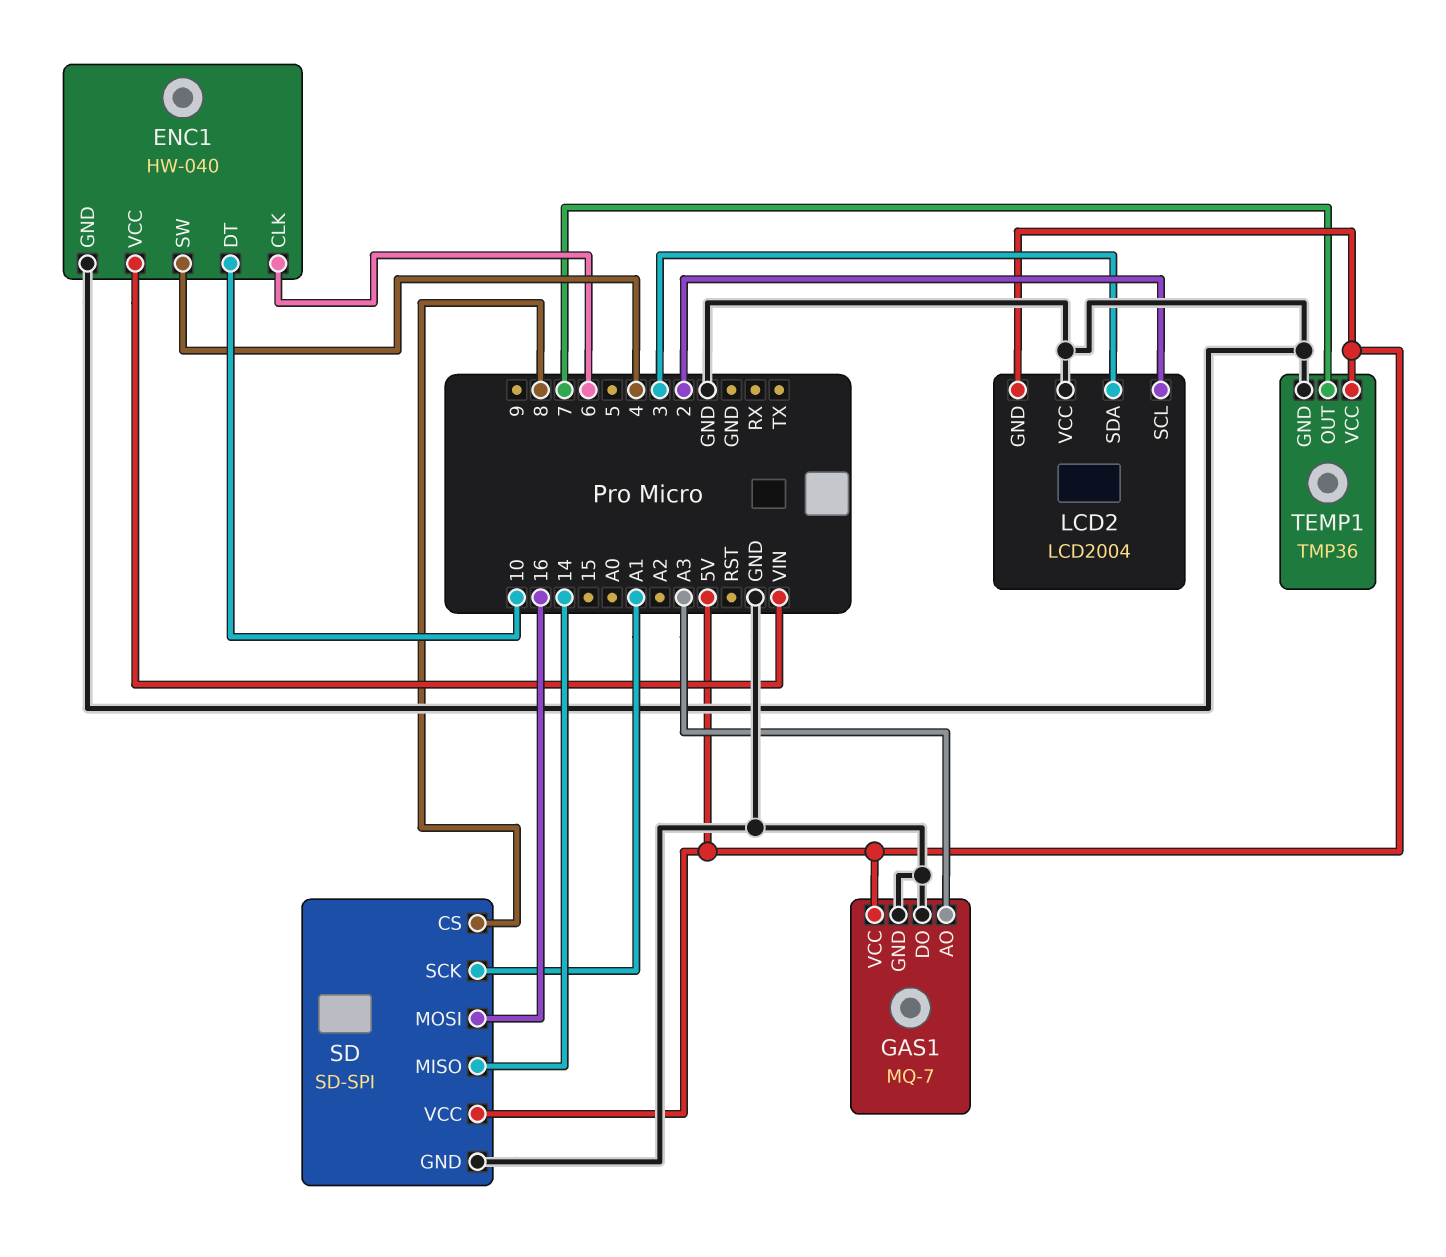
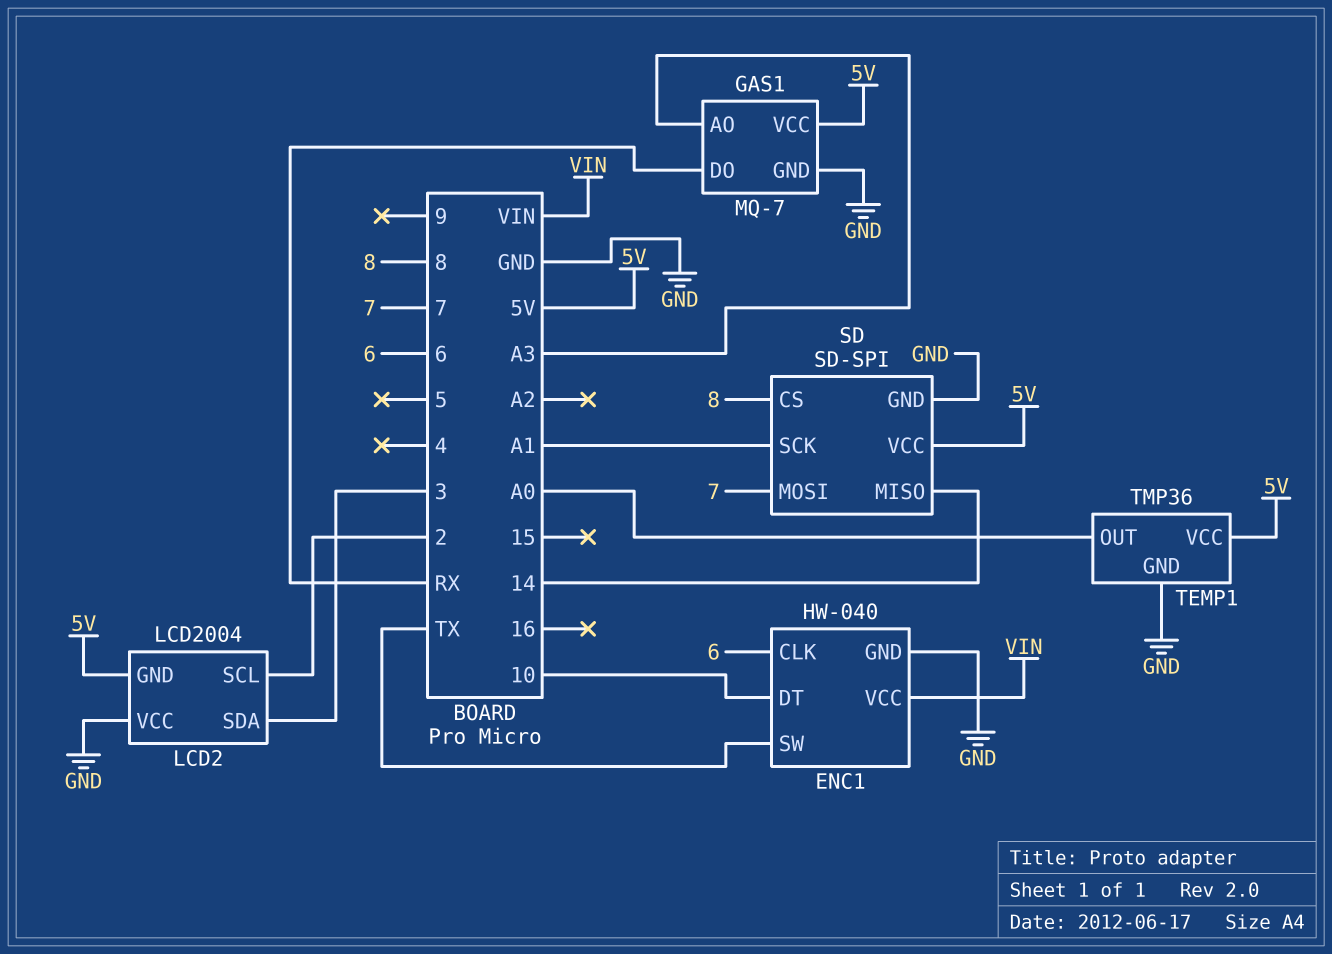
ENC1 pin SW: 4 -> TX
GAS1 pin DO: GND -> RX
SD pin MOSI: 16 -> 7
TEMP1 pin OUT: 7 -> A0

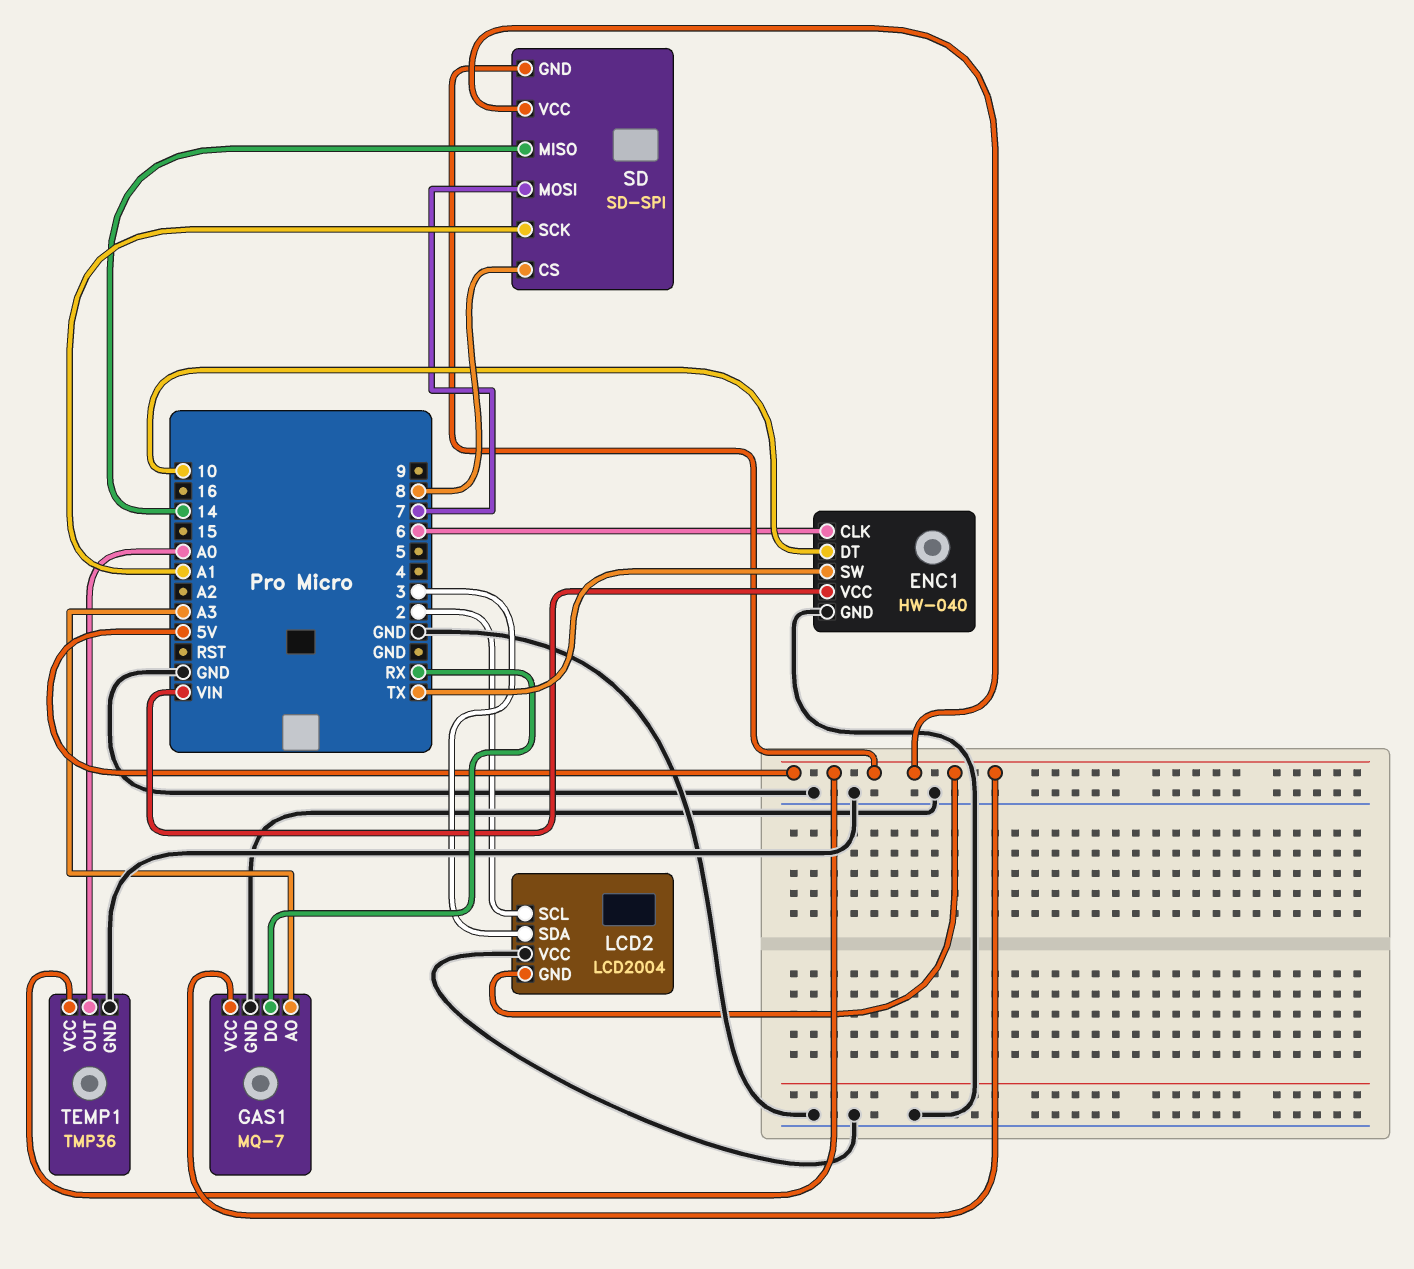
SD pin GND: GND -> 5V

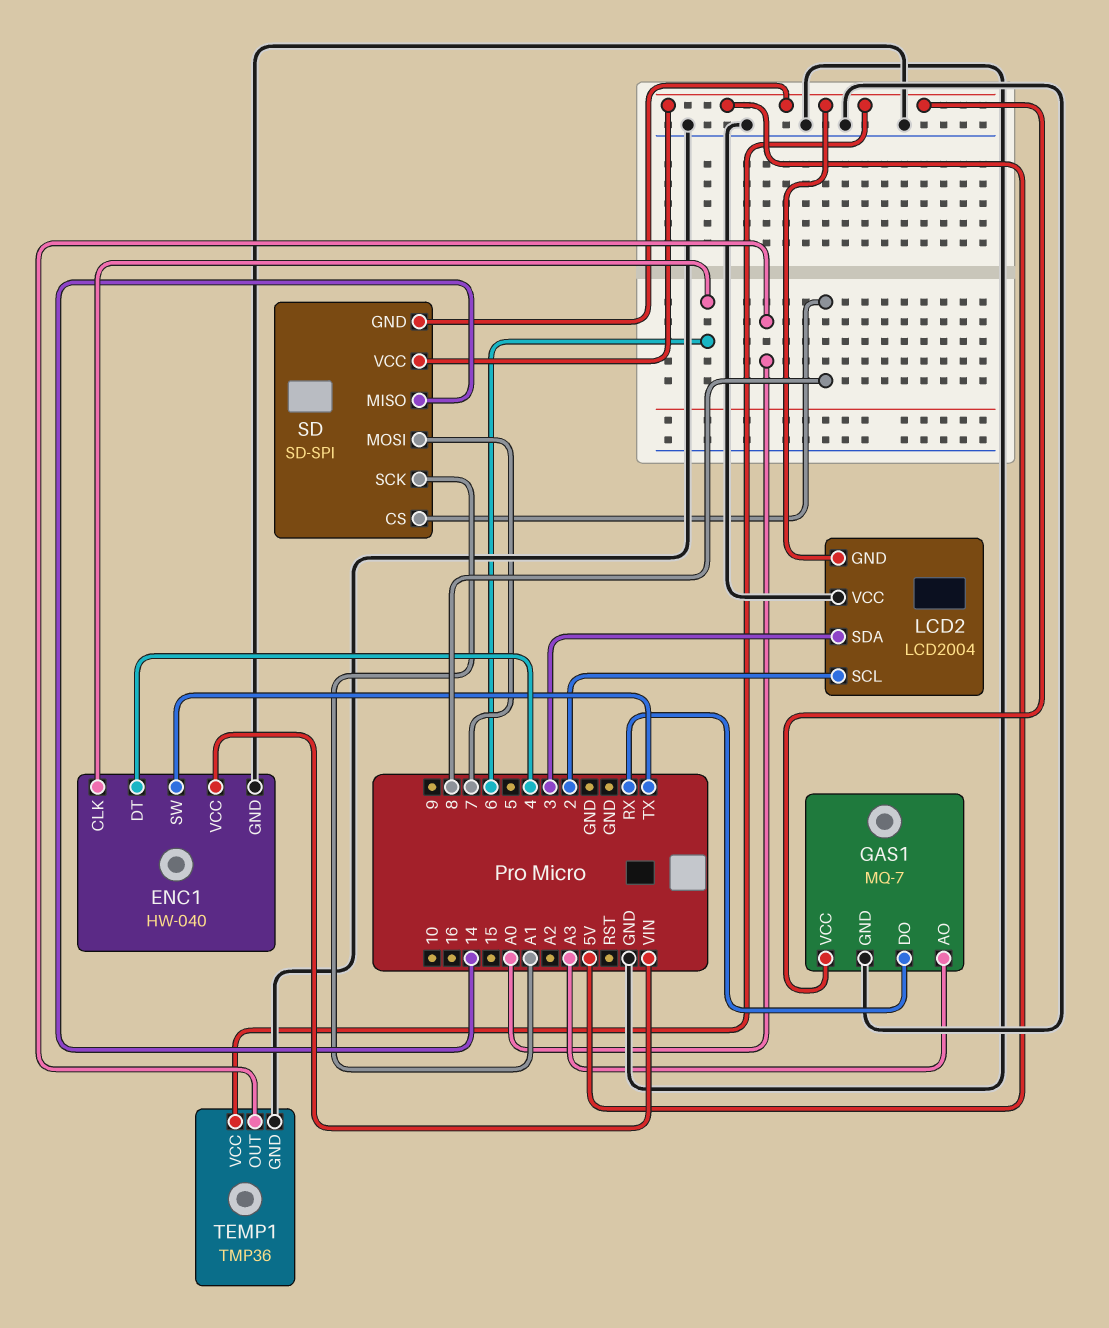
ENC1 pin DT: 10 -> 4

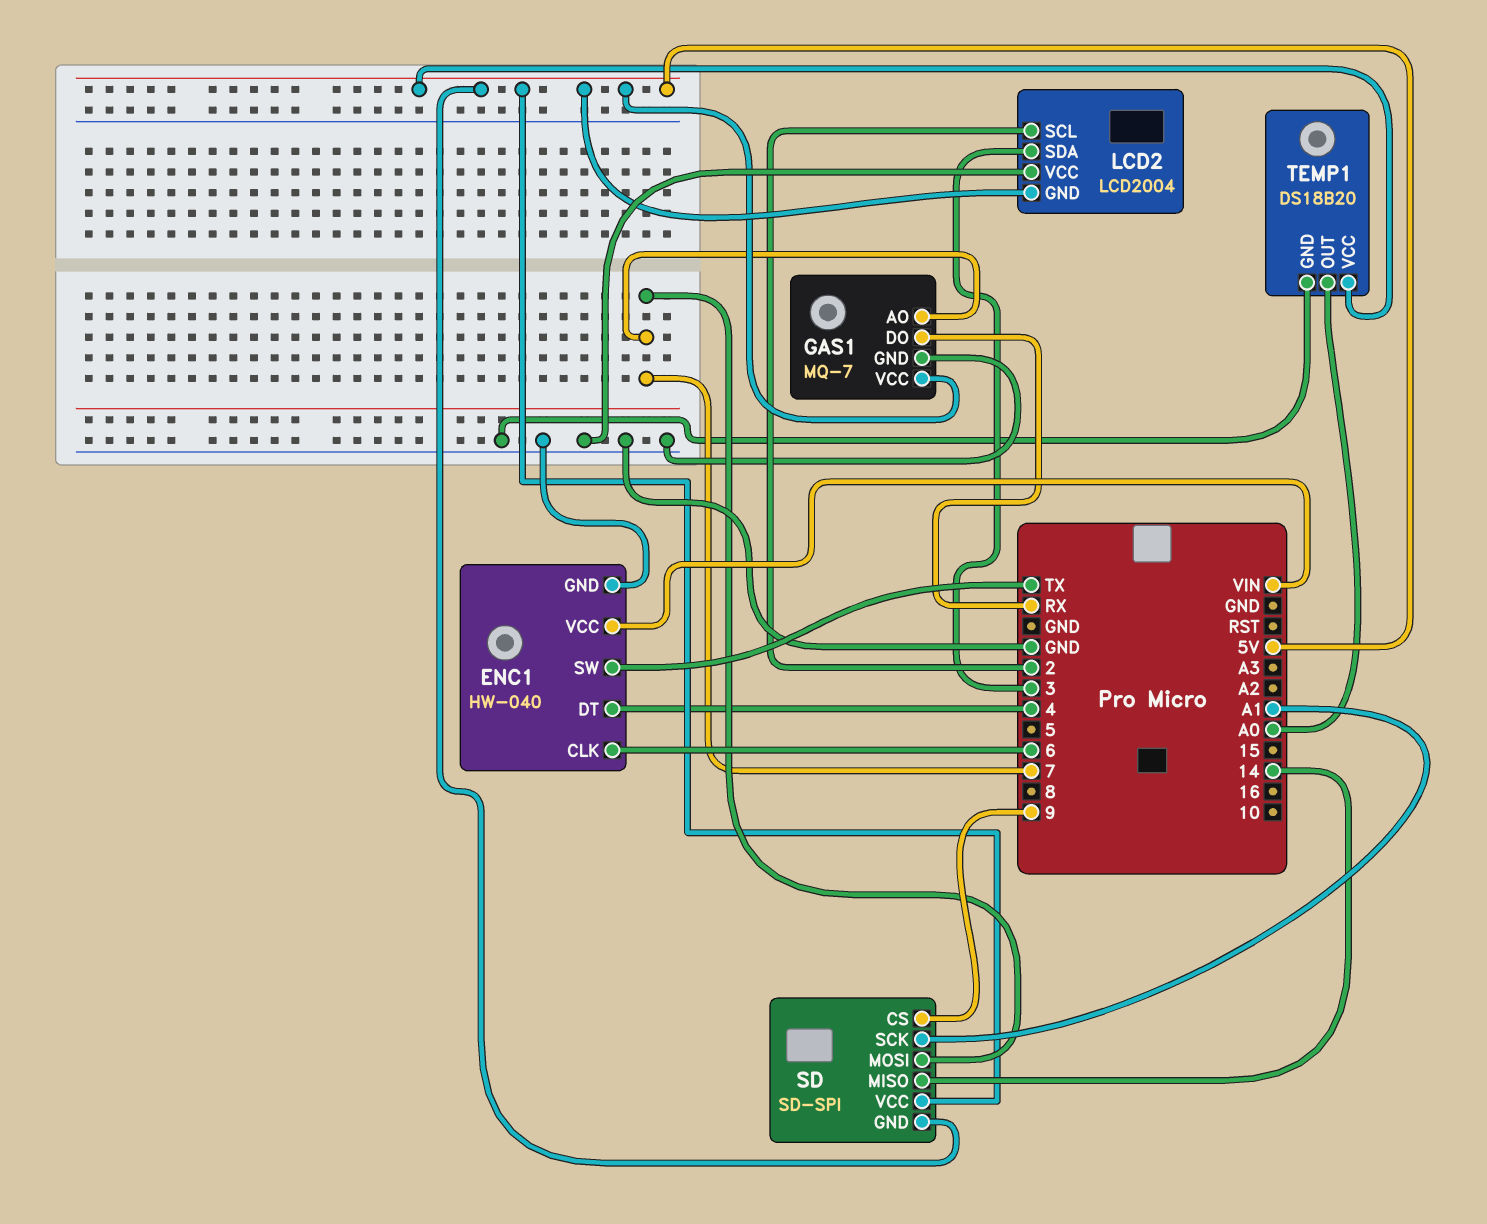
GAS1 pin AO: A3 -> 7
SD pin CS: 8 -> 9
TEMP1: TMP36 -> DS18B20

